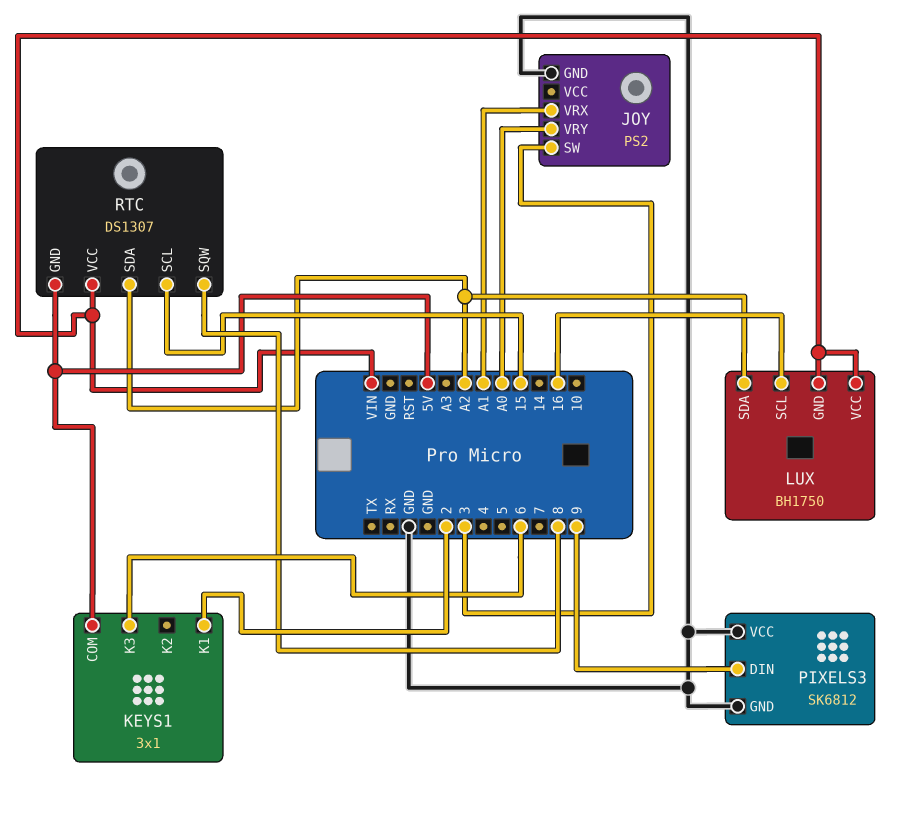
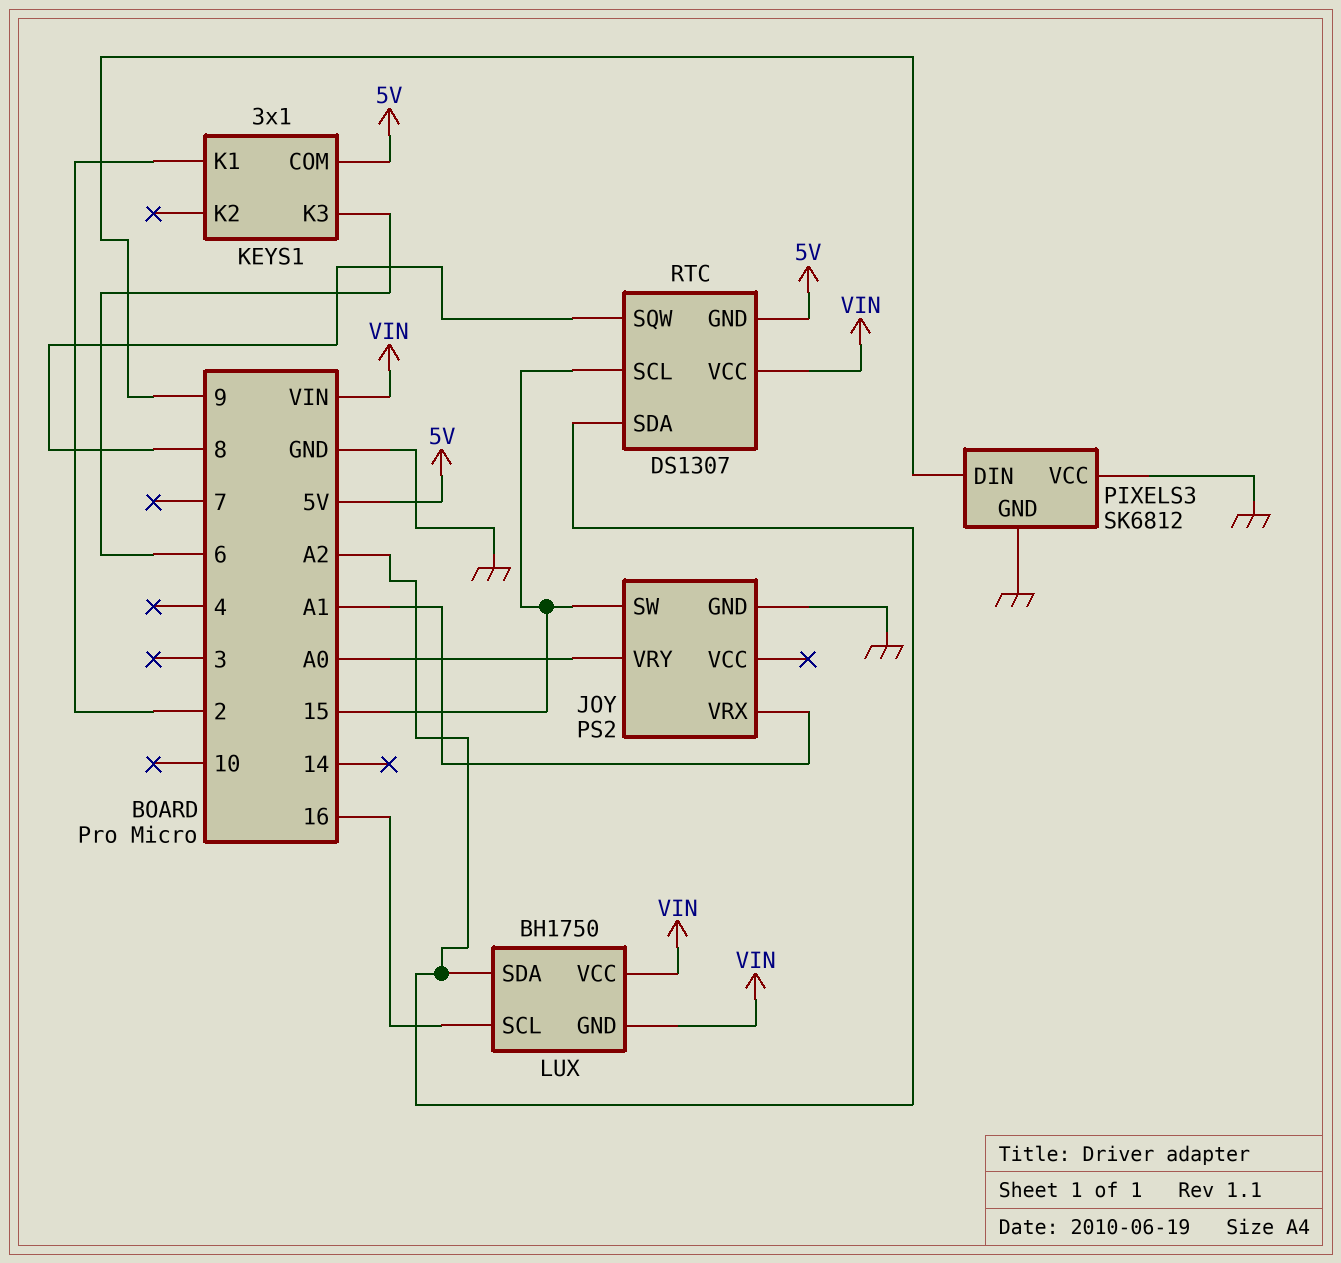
JOY pin SW: 3 -> 15

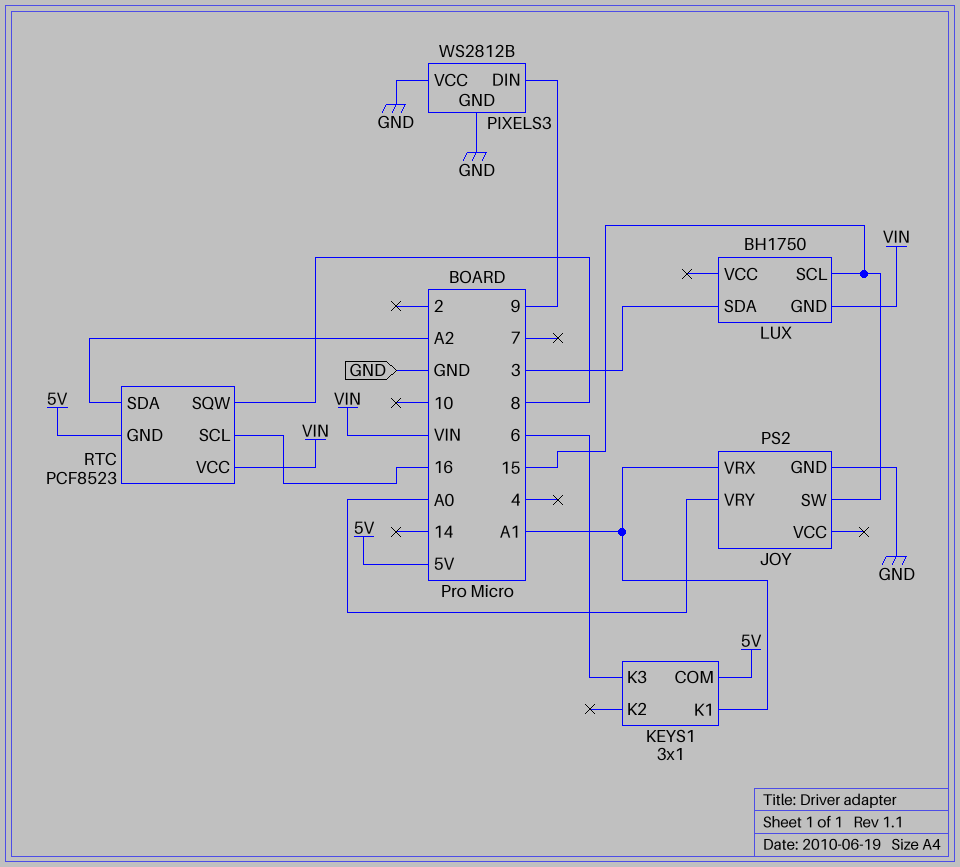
KEYS1 pin K1: 2 -> A1
LUX pin SCL: 16 -> 15
LUX pin SDA: A2 -> 3
LUX pin VCC: VIN -> none
PIXELS3: SK6812 -> WS2812B
RTC: DS1307 -> PCF8523
RTC pin SCL: 15 -> 16

